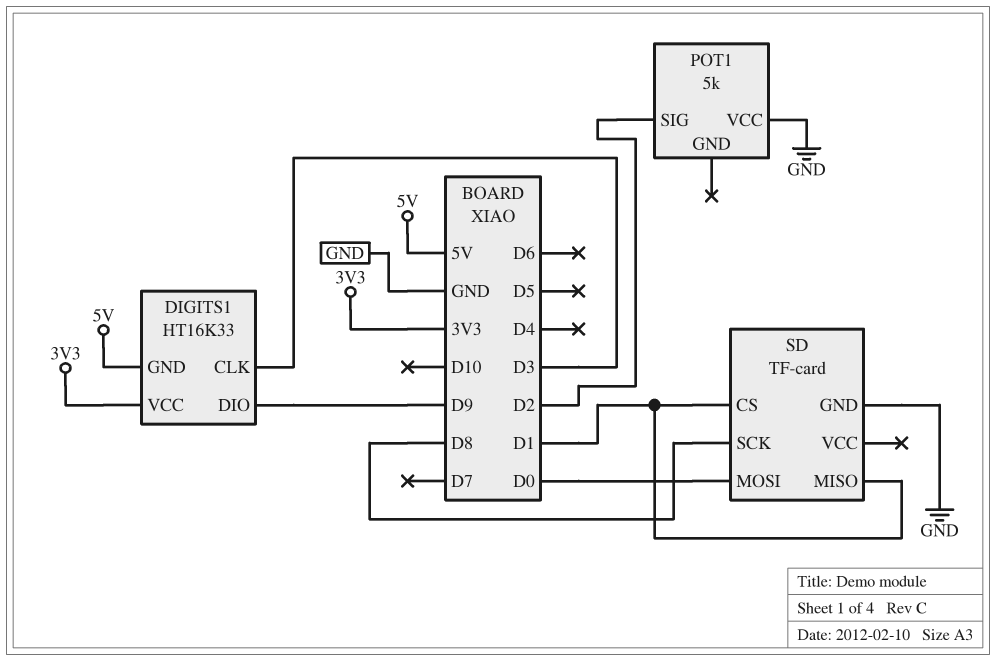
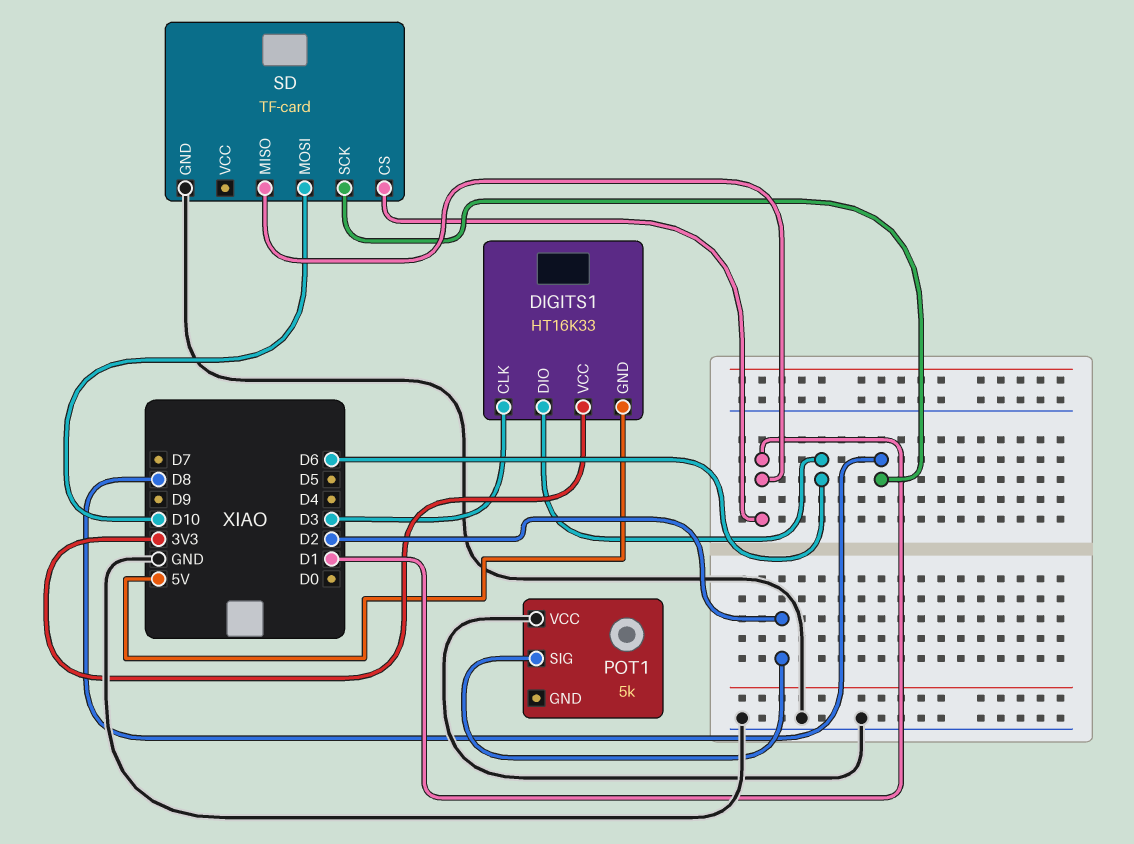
DIGITS1 pin DIO: D9 -> D6
SD pin MOSI: D0 -> D10

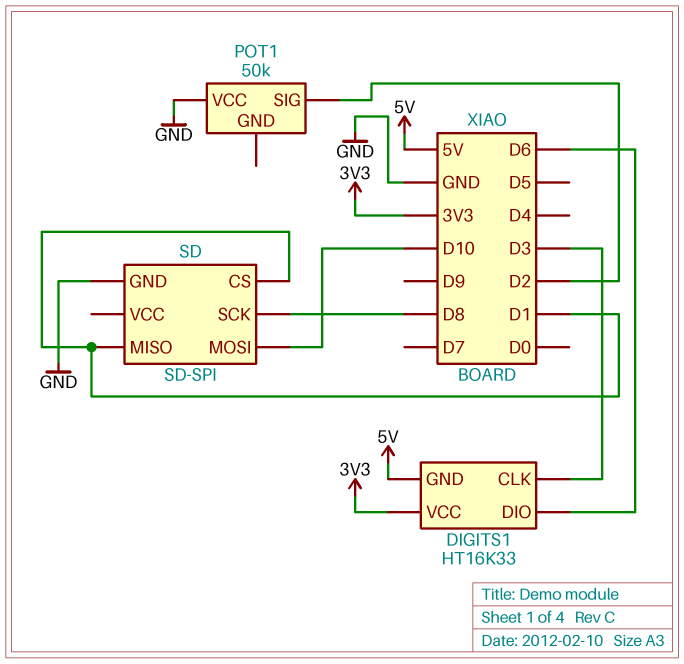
POT1: 5k -> 50k
SD: TF-card -> SD-SPI

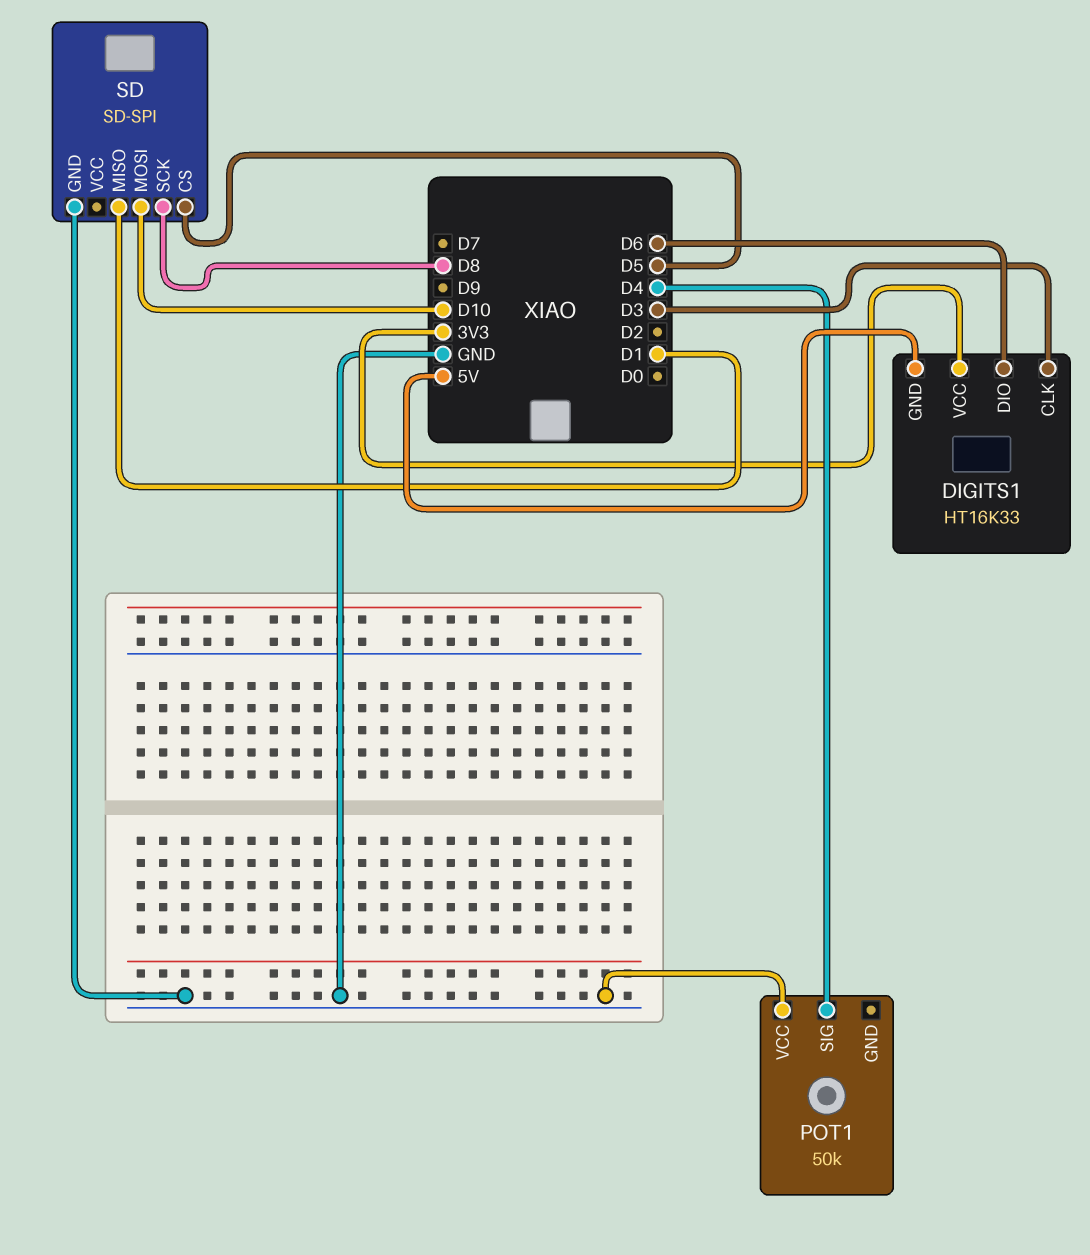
POT1 pin SIG: D2 -> D4
SD pin CS: D1 -> D5

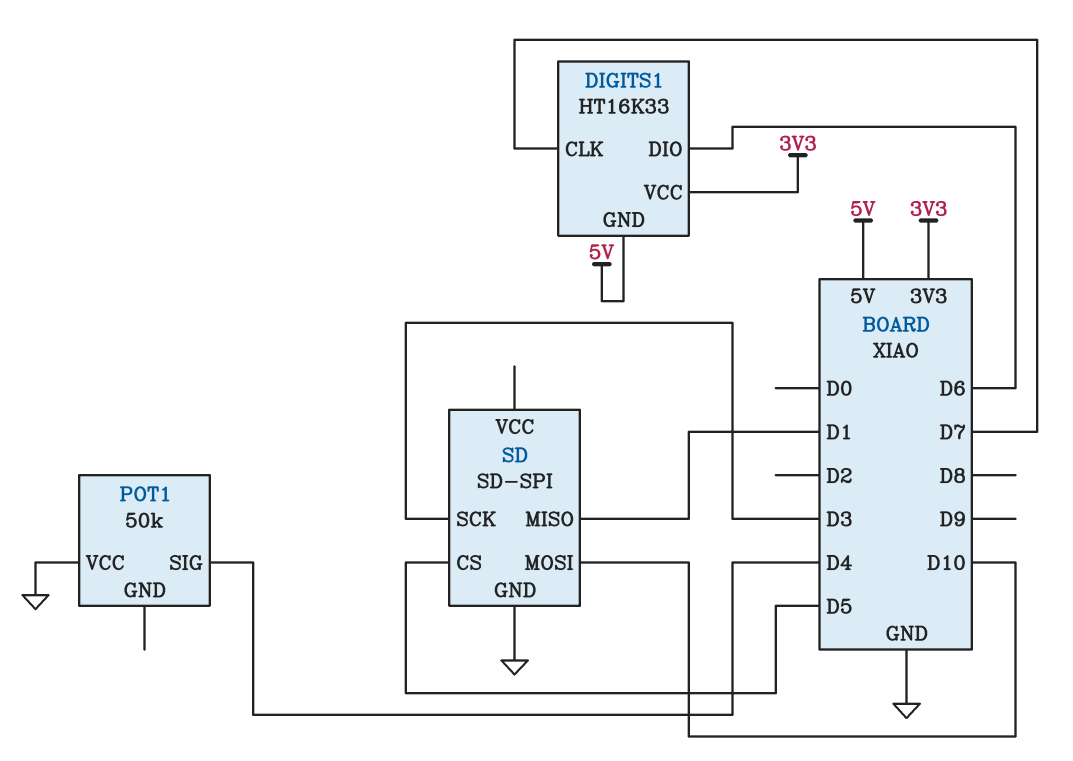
DIGITS1 pin CLK: D3 -> D7
SD pin SCK: D8 -> D3

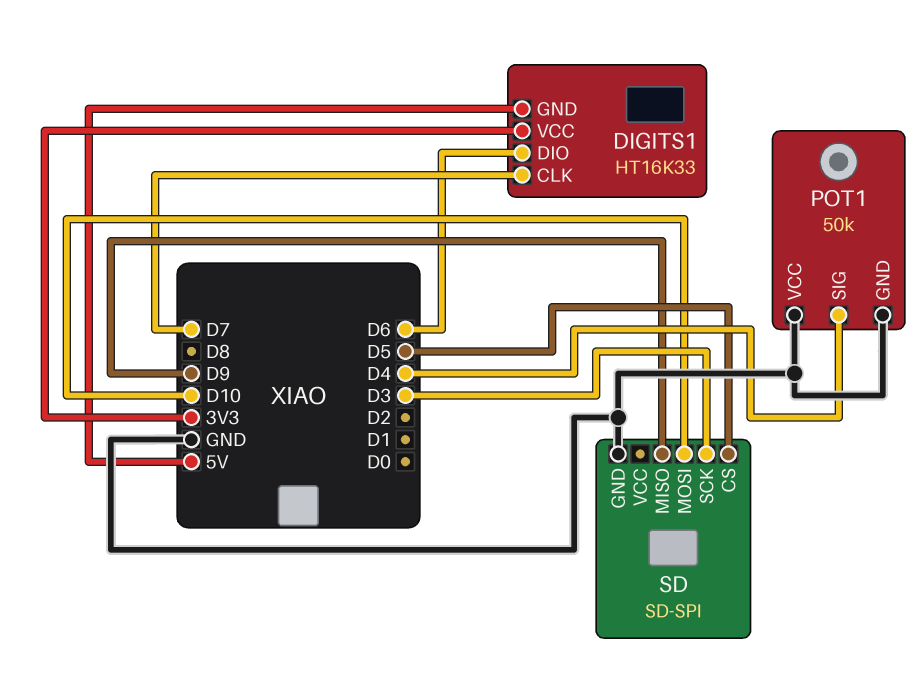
POT1 pin GND: none -> GND
SD pin MISO: D1 -> D9

